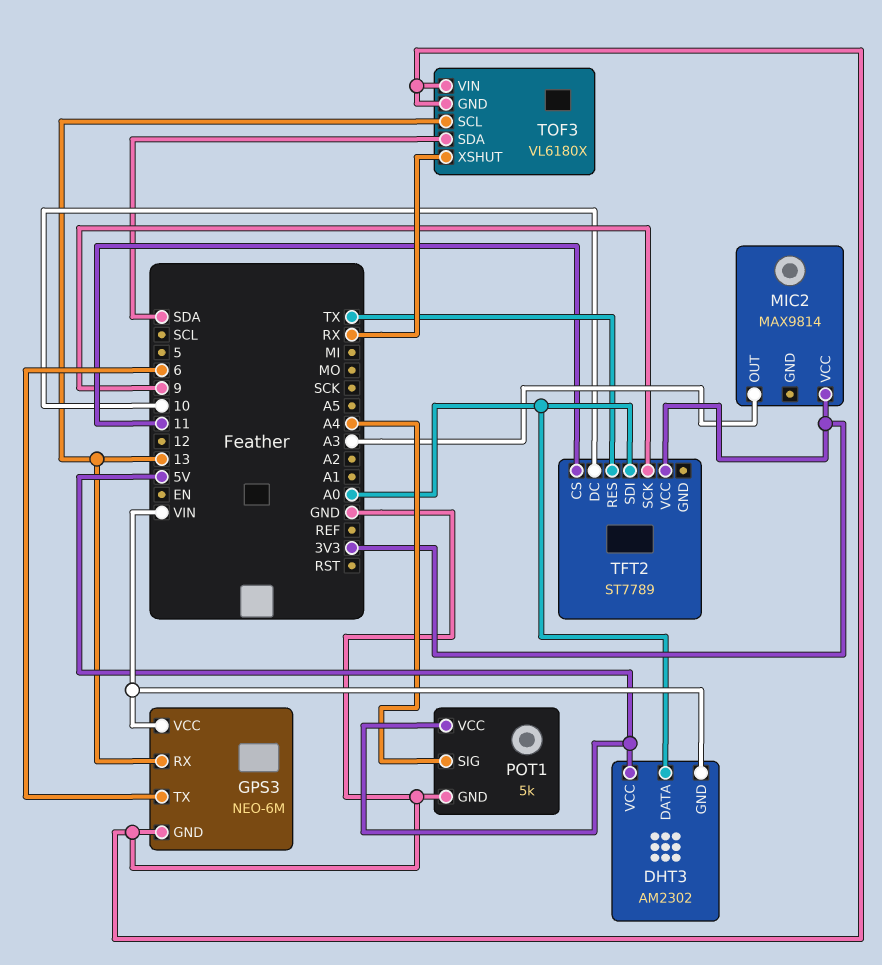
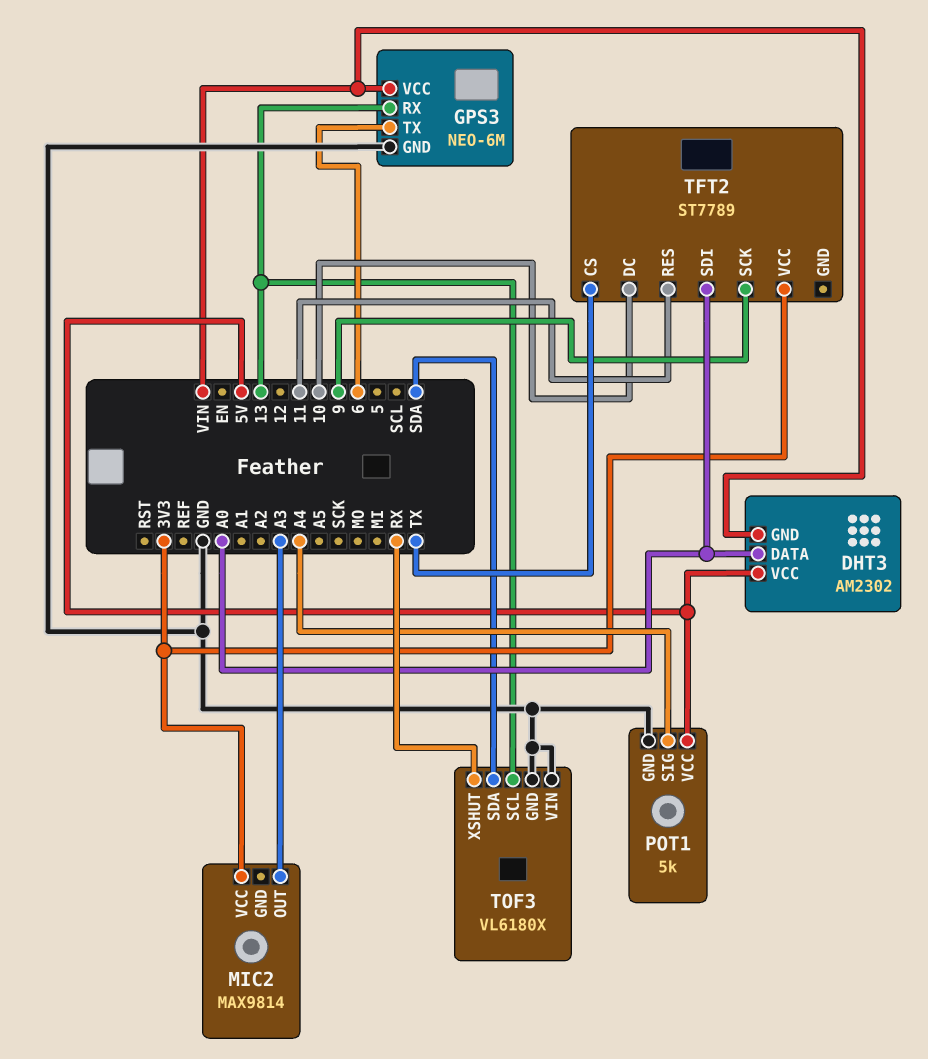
TFT2 pin CS: 11 -> TX
TFT2 pin RES: TX -> 11

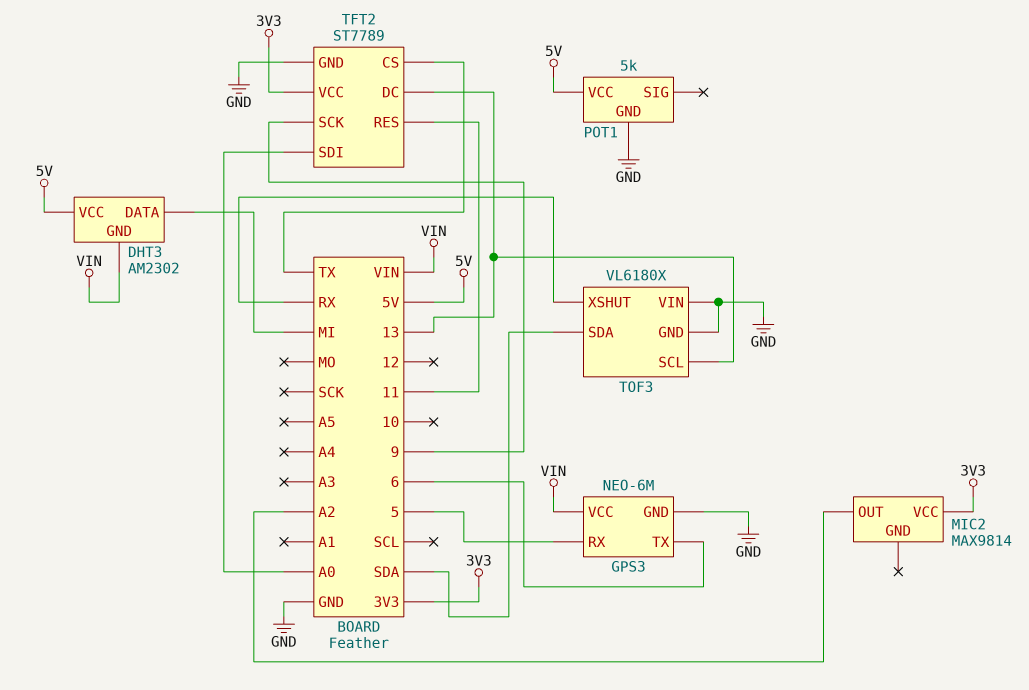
DHT3 pin DATA: A0 -> MI
GPS3 pin RX: 13 -> 5
MIC2 pin OUT: A3 -> A2
POT1 pin SIG: A4 -> none
TFT2 pin DC: 10 -> 13
TFT2 pin GND: none -> GND

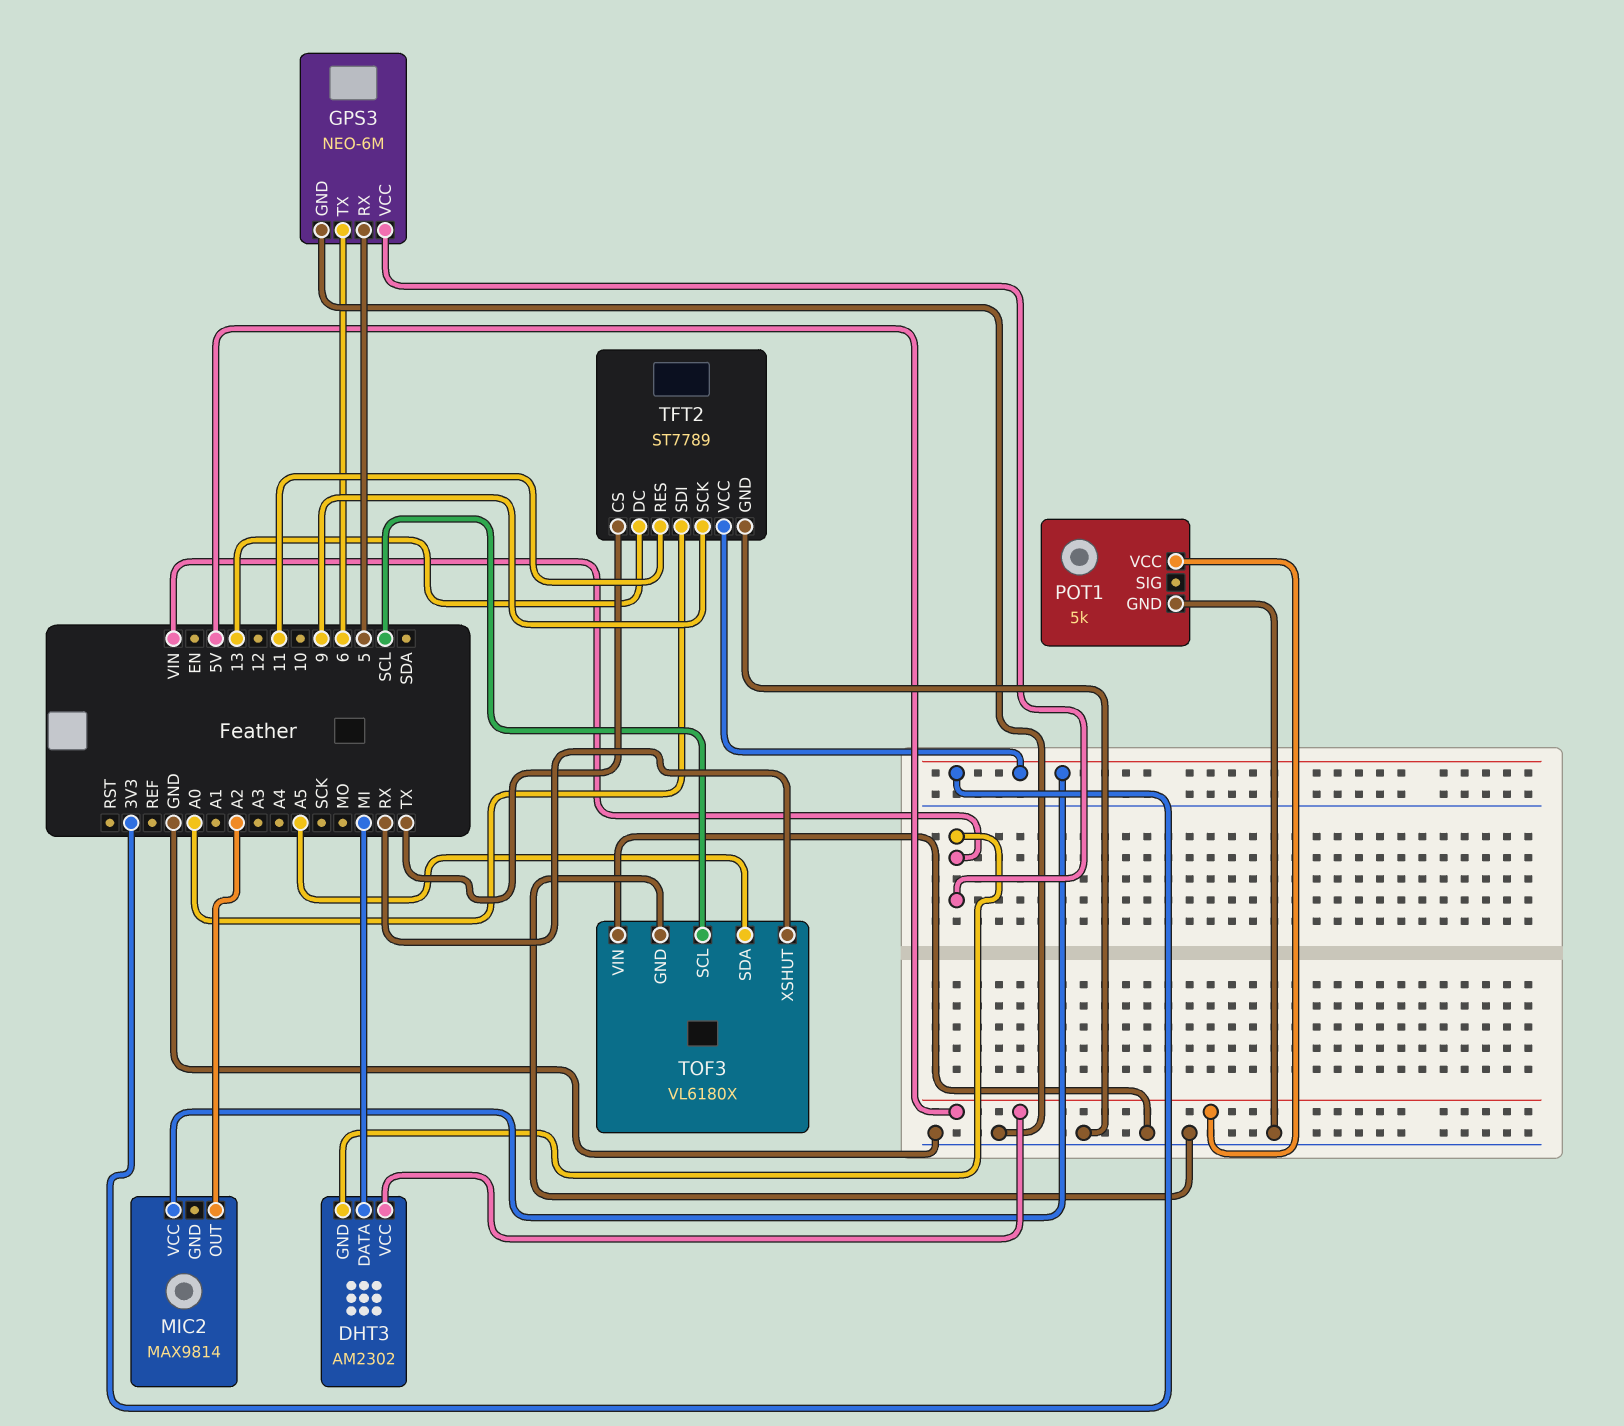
TOF3 pin SCL: 13 -> SCL
TOF3 pin SDA: SDA -> A5

